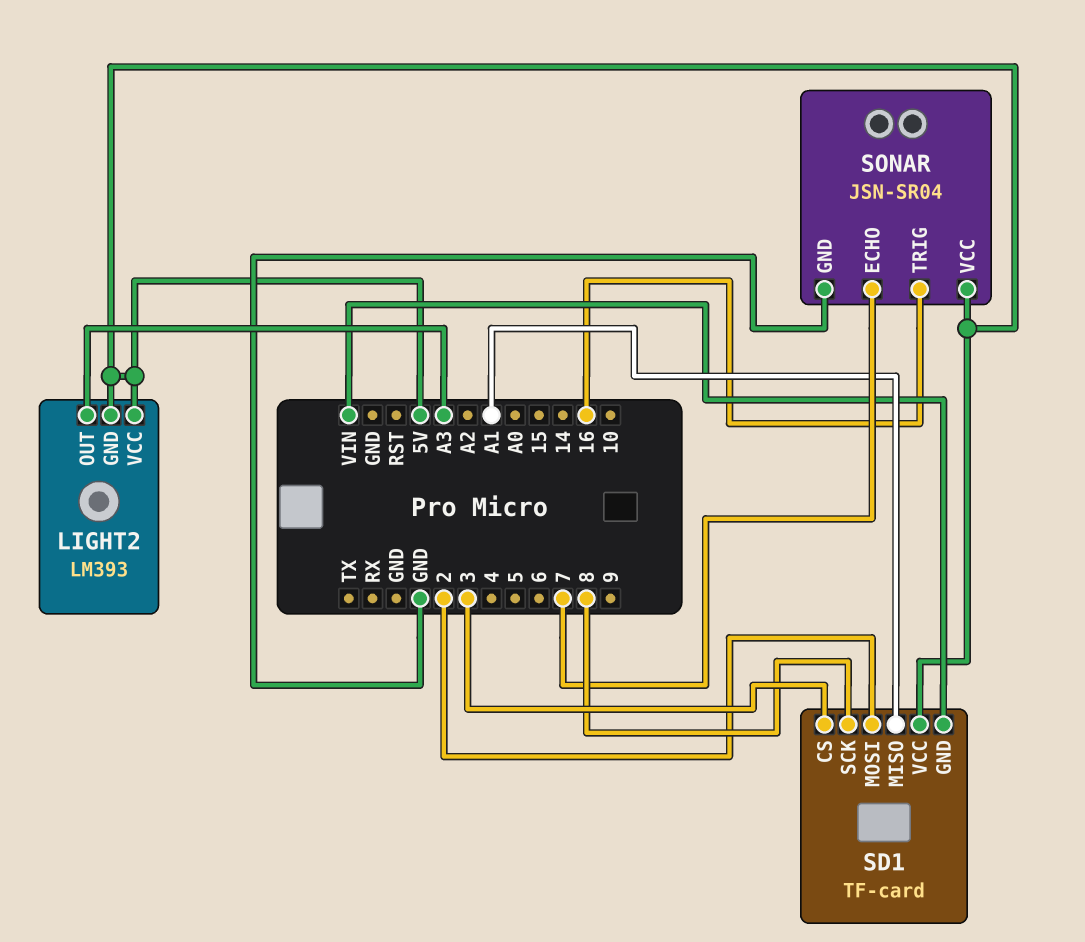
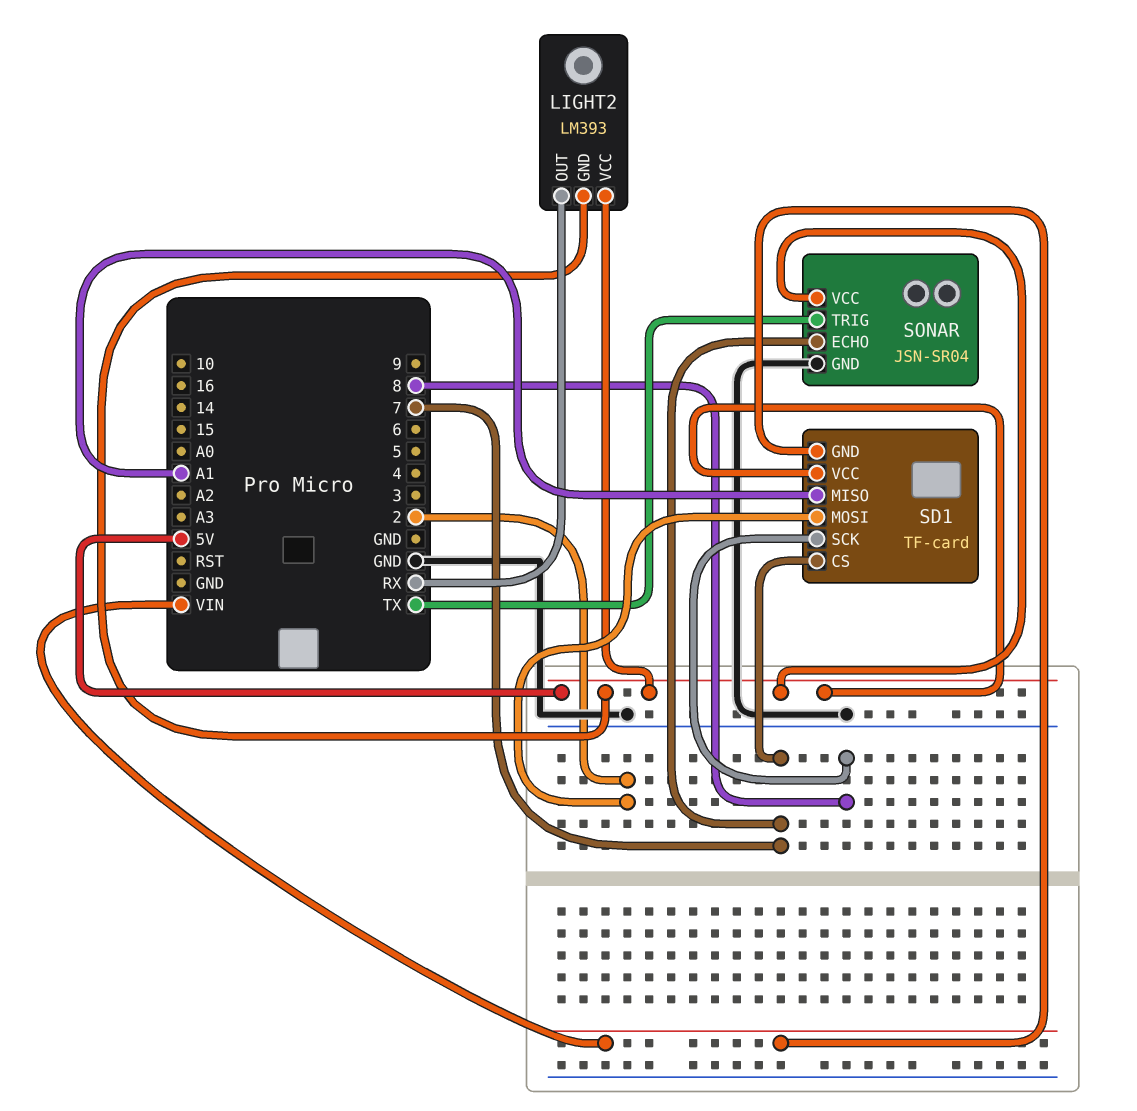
LIGHT2 pin OUT: A3 -> RX
SD1 pin CS: 3 -> 7
SONAR pin TRIG: 16 -> TX

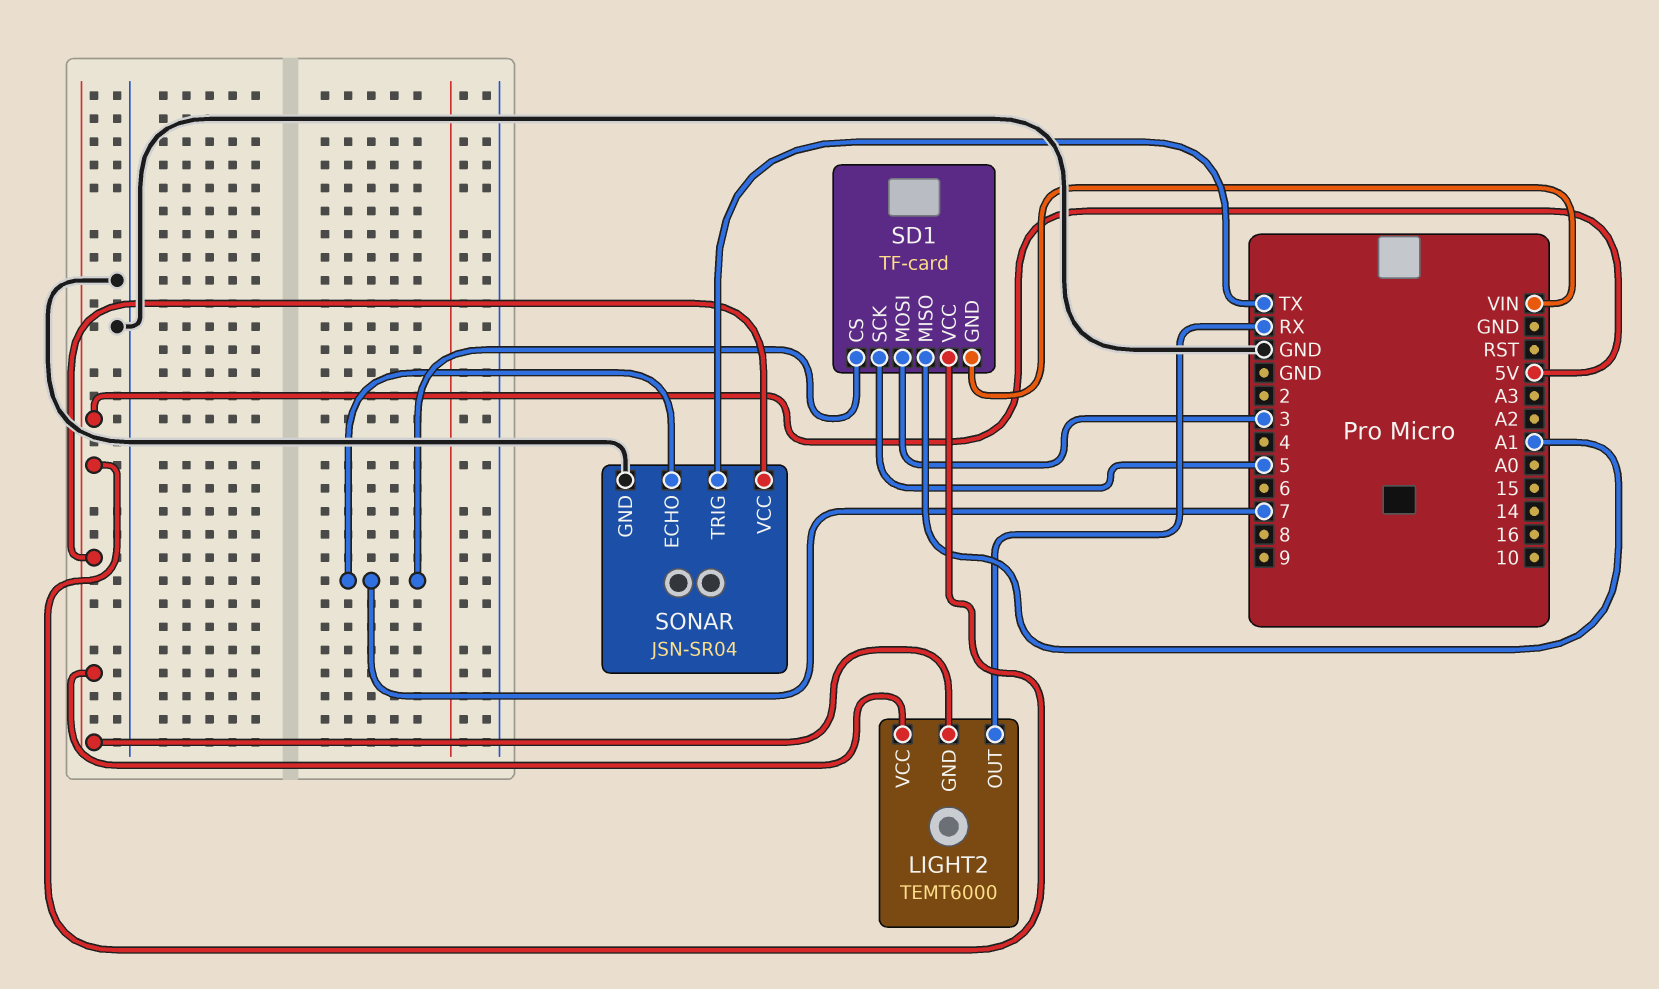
LIGHT2: LM393 -> TEMT6000
SD1 pin MOSI: 2 -> 3
SD1 pin SCK: 8 -> 5

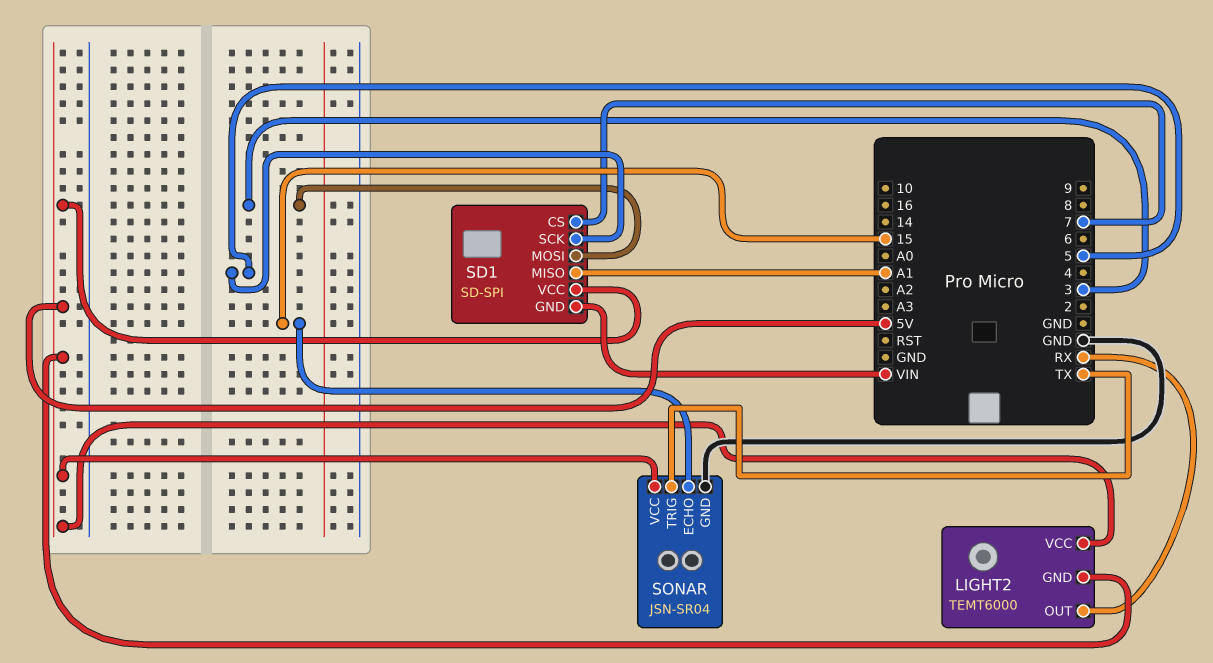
SD1: TF-card -> SD-SPI
SONAR pin ECHO: 7 -> 15

